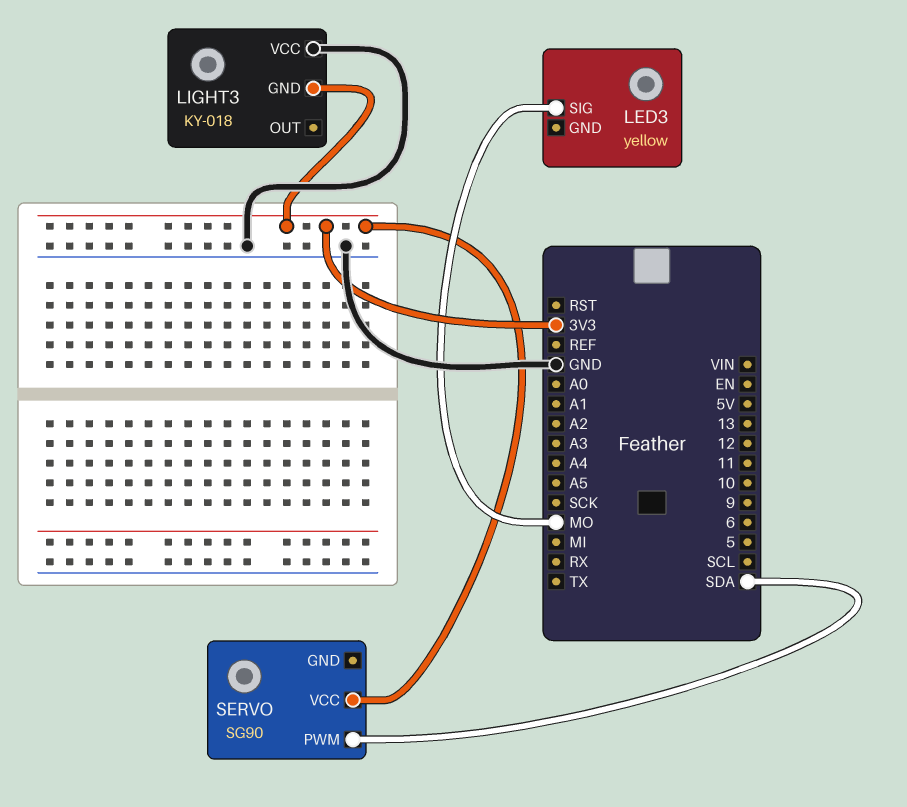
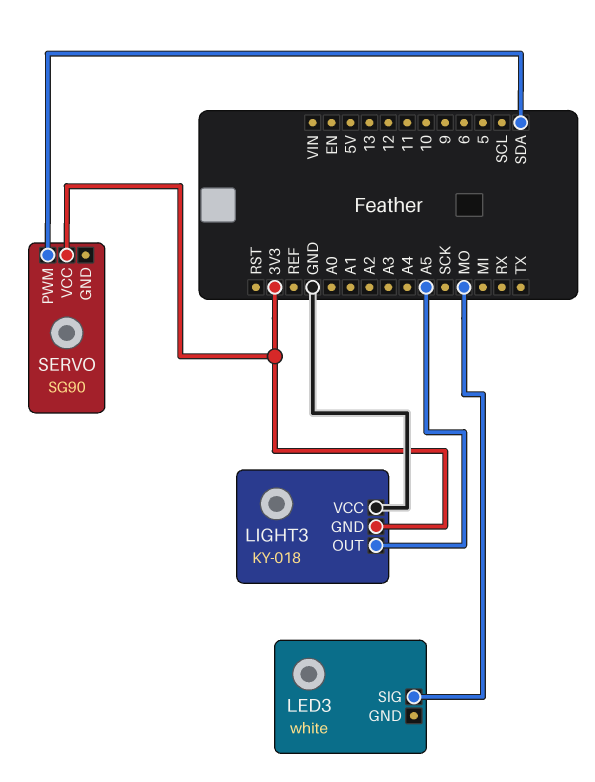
LED3: yellow -> white
LIGHT3 pin OUT: none -> A5

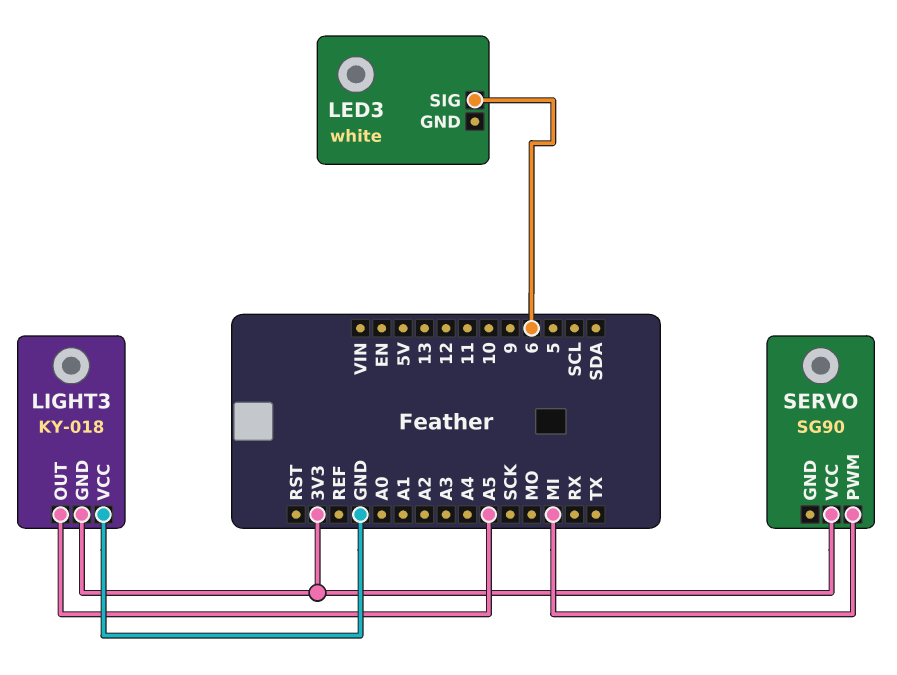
LED3 pin SIG: MO -> 6
SERVO pin PWM: SDA -> MI

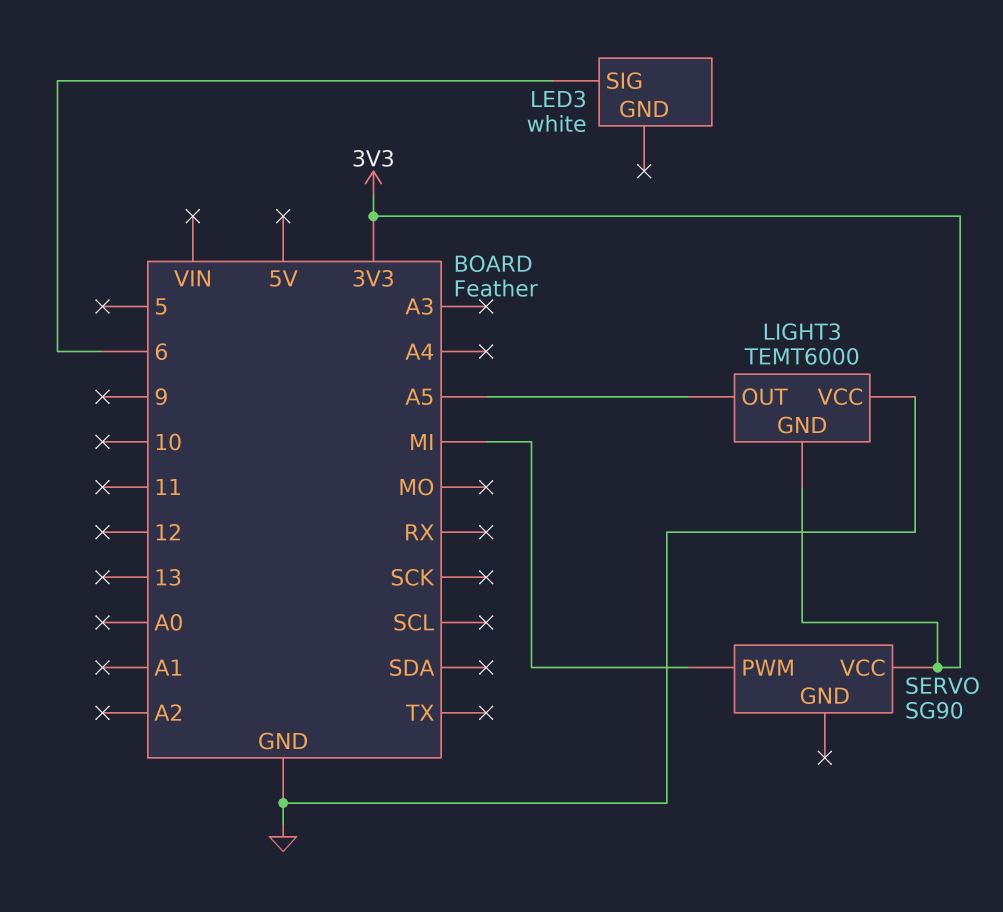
LIGHT3: KY-018 -> TEMT6000

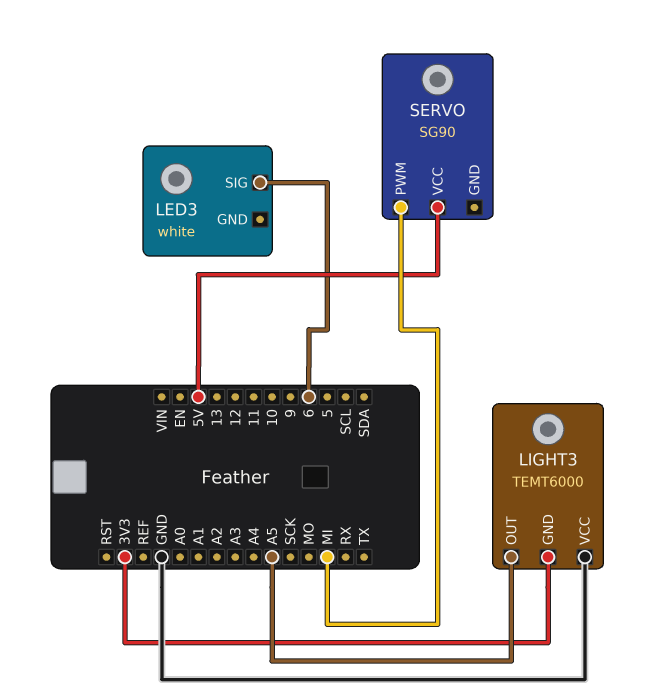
SERVO pin VCC: 3V3 -> 5V

